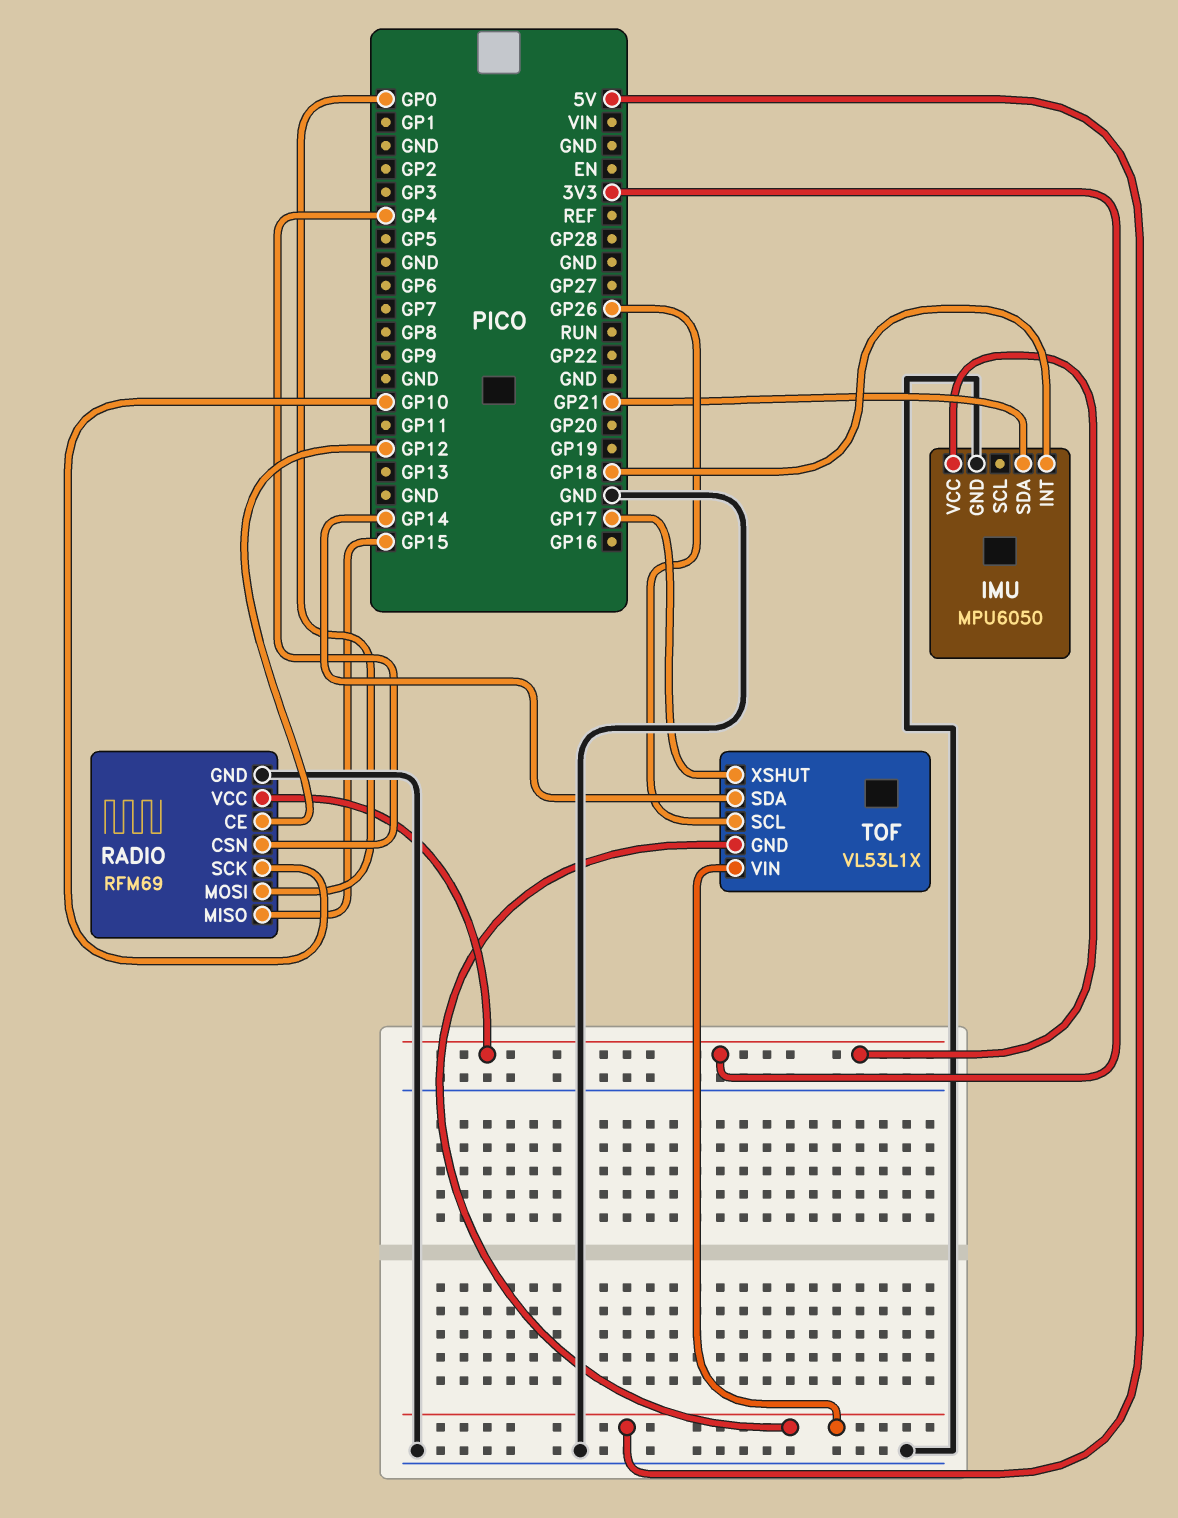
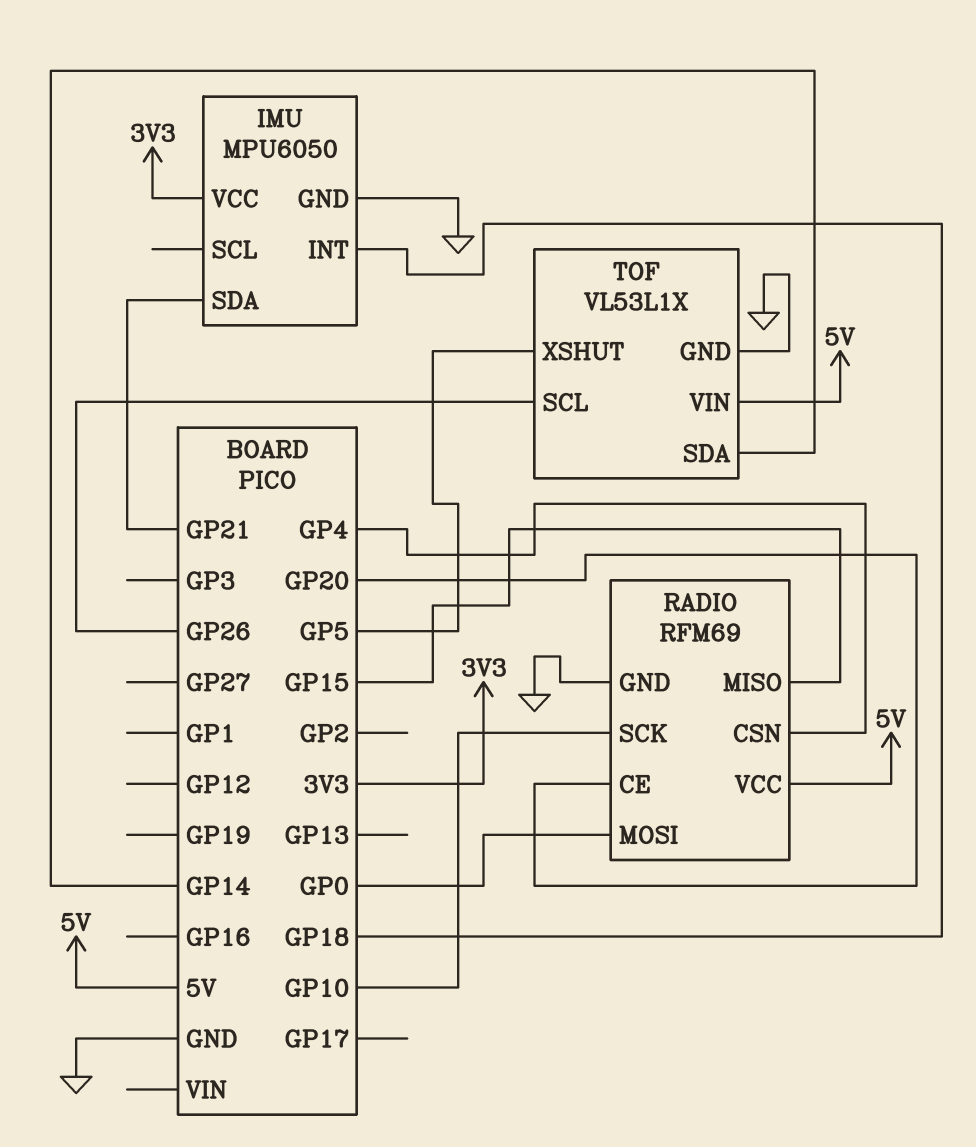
RADIO pin CE: GP12 -> GP20
RADIO pin VCC: 3V3 -> 5V
TOF pin GND: 5V -> GND
TOF pin XSHUT: GP17 -> GP5

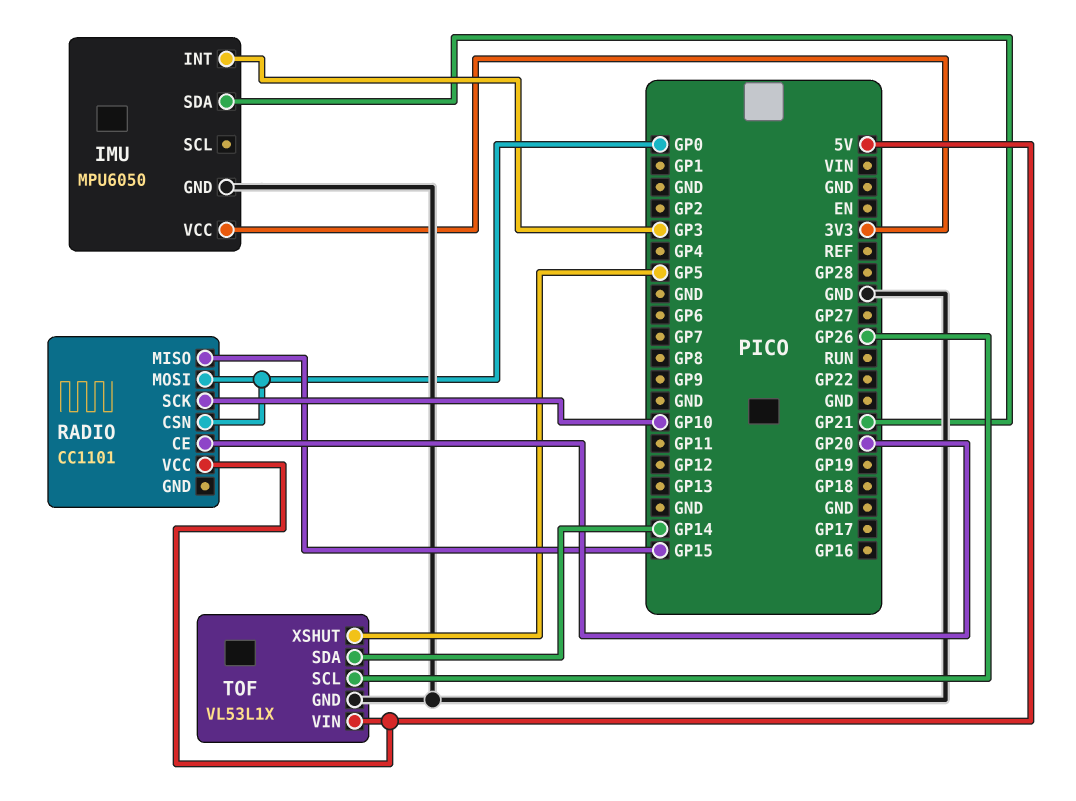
IMU pin INT: GP18 -> GP3
RADIO: RFM69 -> CC1101
RADIO pin CSN: GP4 -> GP0
RADIO pin GND: GND -> none

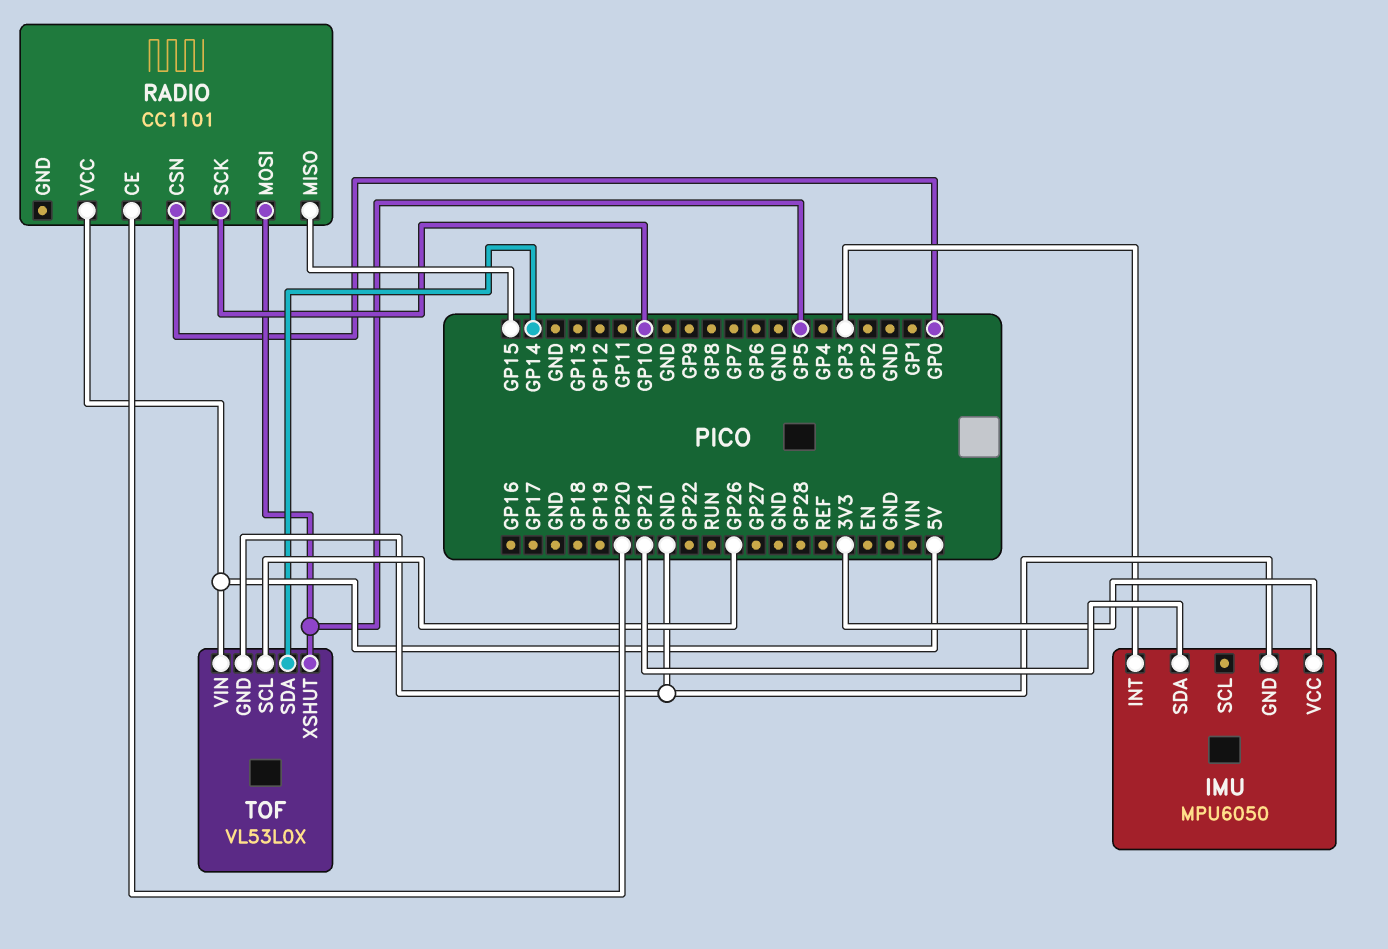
RADIO pin MOSI: GP0 -> GP5
TOF: VL53L1X -> VL53L0X

